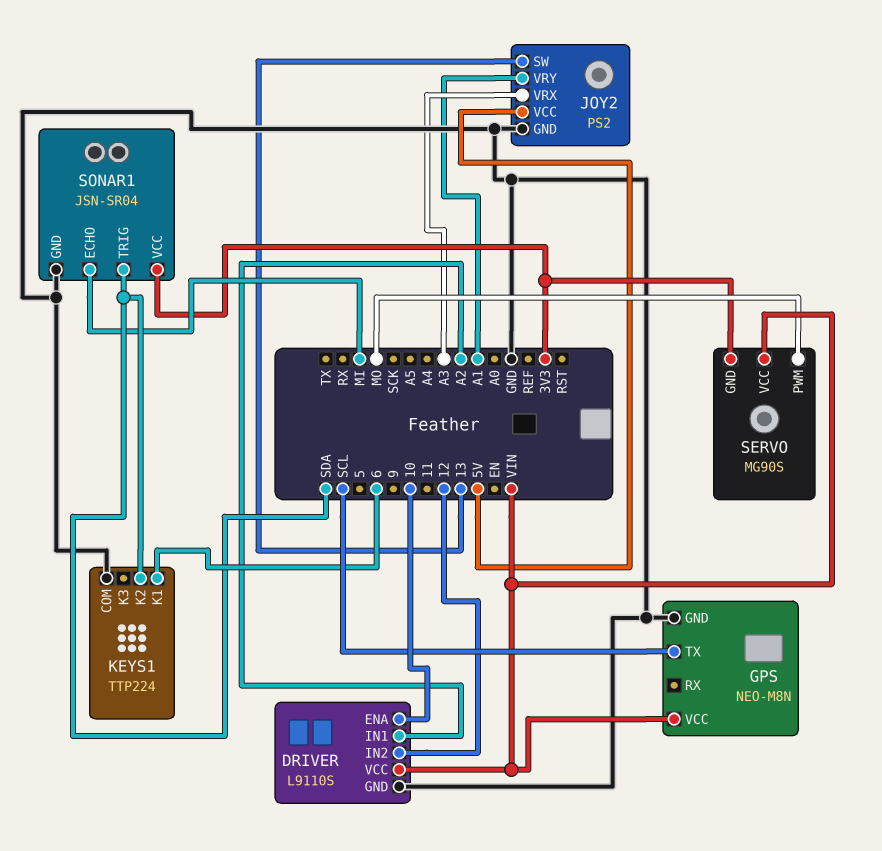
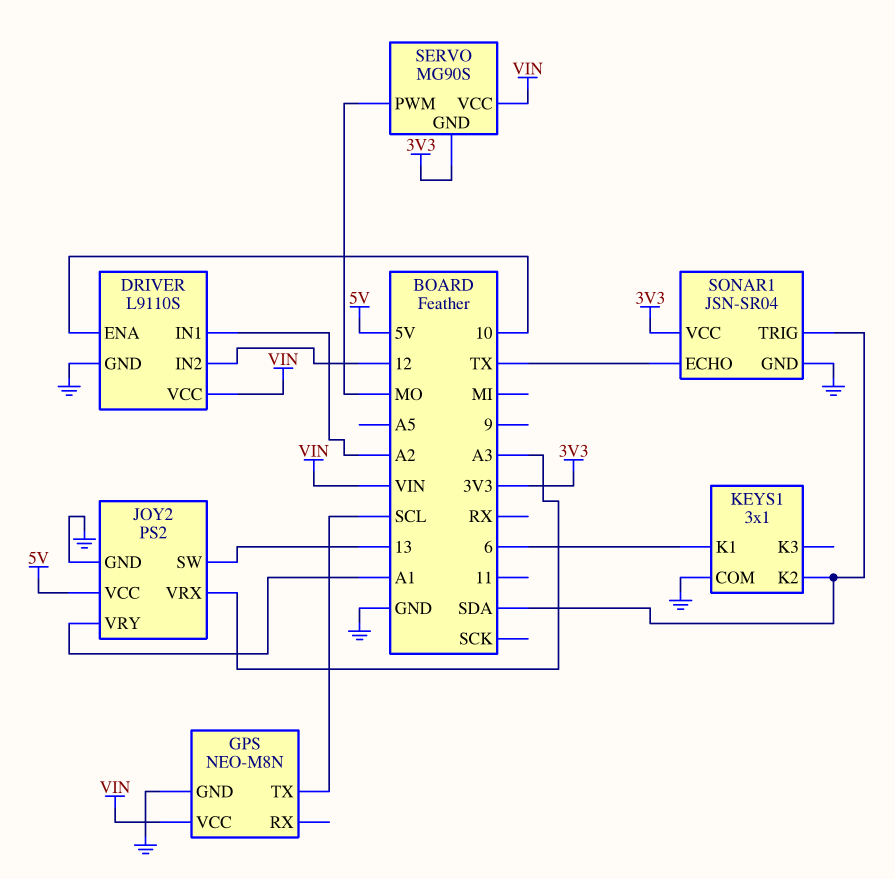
KEYS1: TTP224 -> 3x1
SONAR1 pin ECHO: MI -> TX

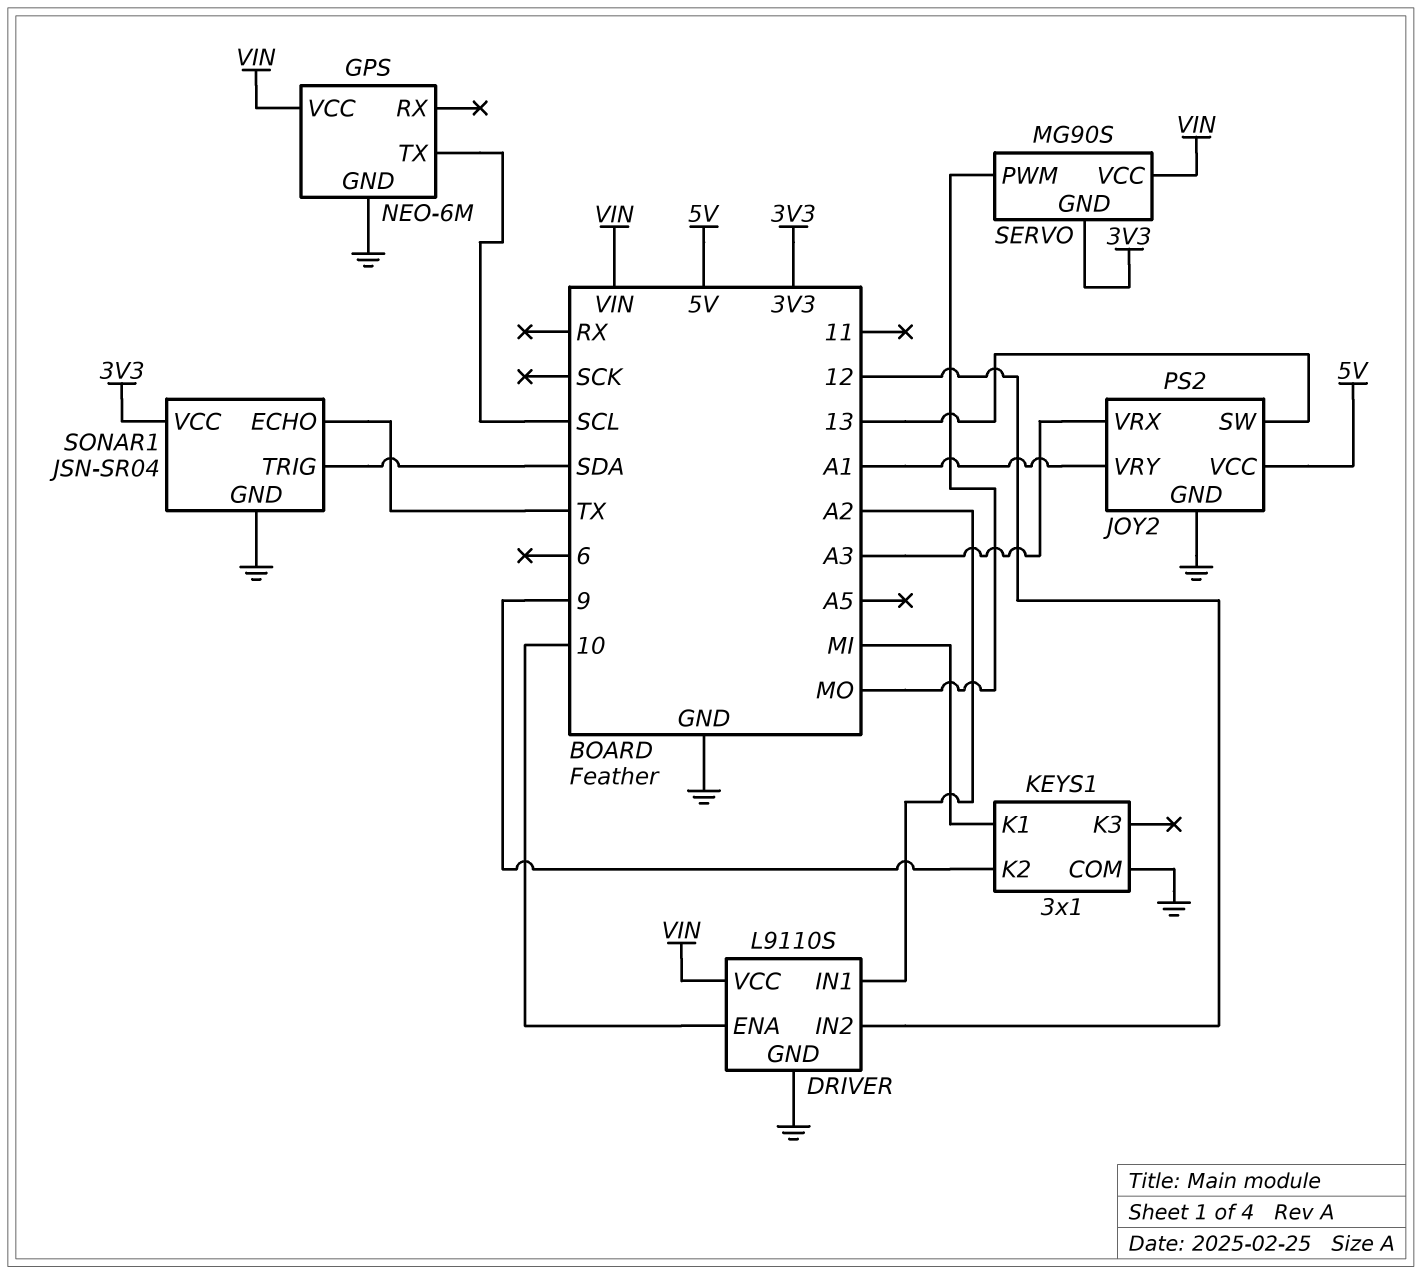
GPS: NEO-M8N -> NEO-6M
KEYS1 pin K1: 6 -> MI
KEYS1 pin K2: SDA -> 9

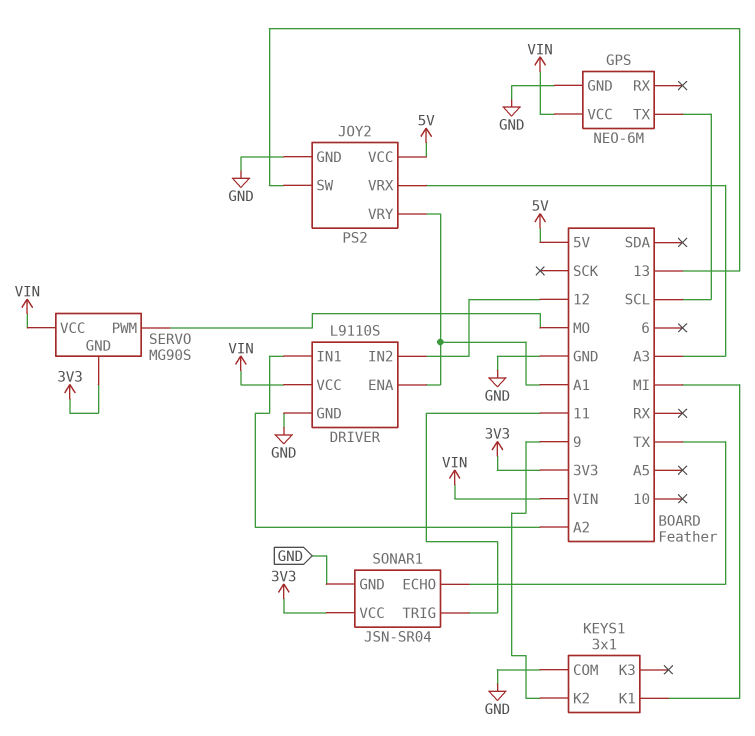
DRIVER pin ENA: 10 -> A1
SONAR1 pin TRIG: SDA -> 11

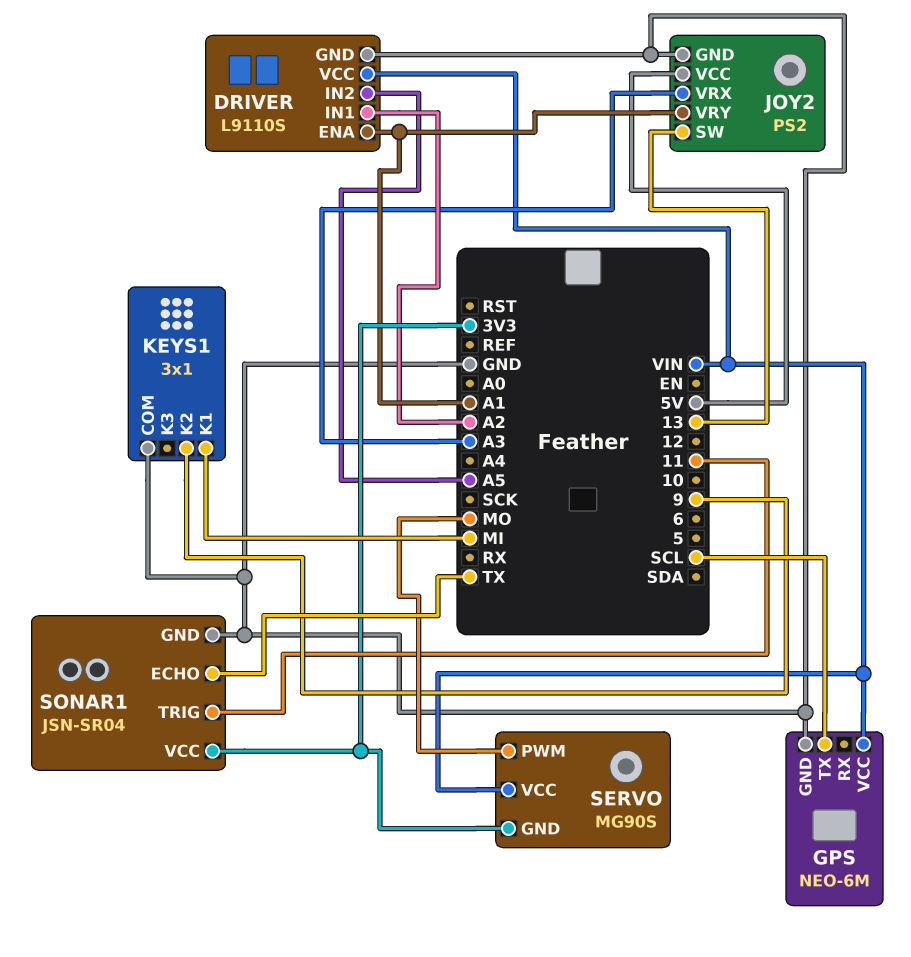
DRIVER pin IN2: 12 -> A5

